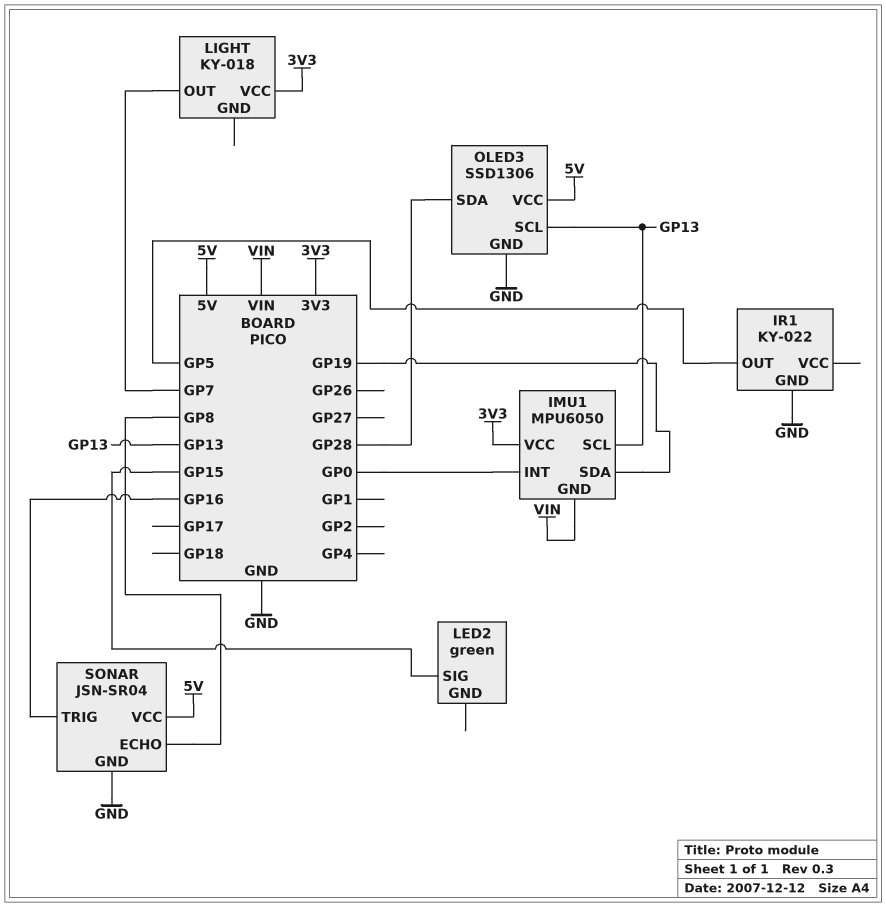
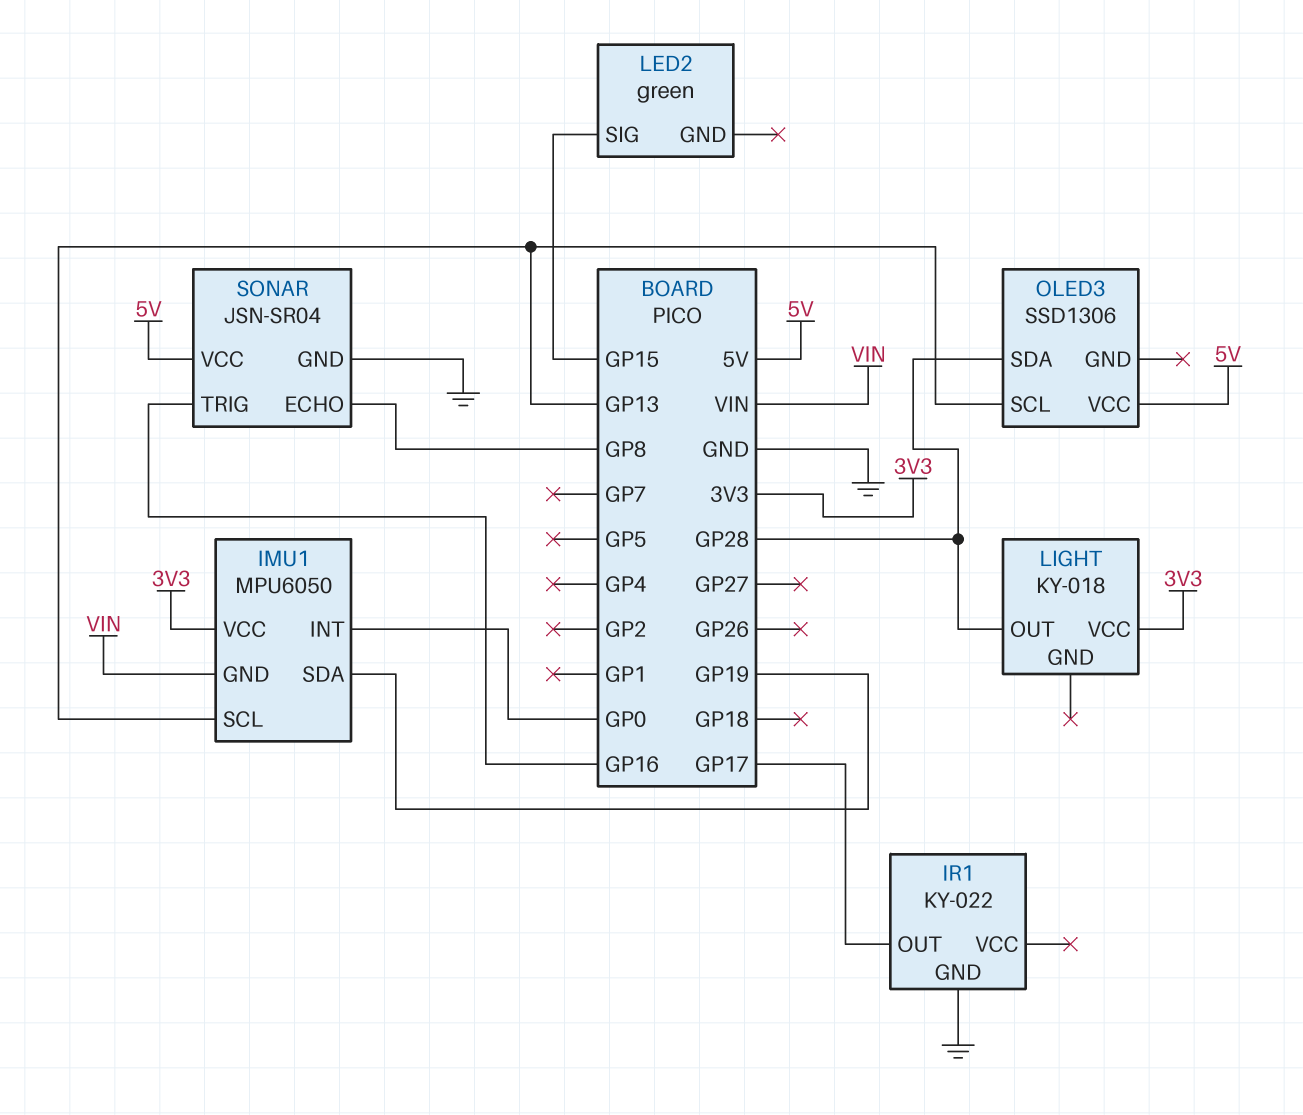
IR1 pin OUT: GP5 -> GP17
LIGHT pin OUT: GP7 -> GP28
OLED3 pin GND: GND -> none

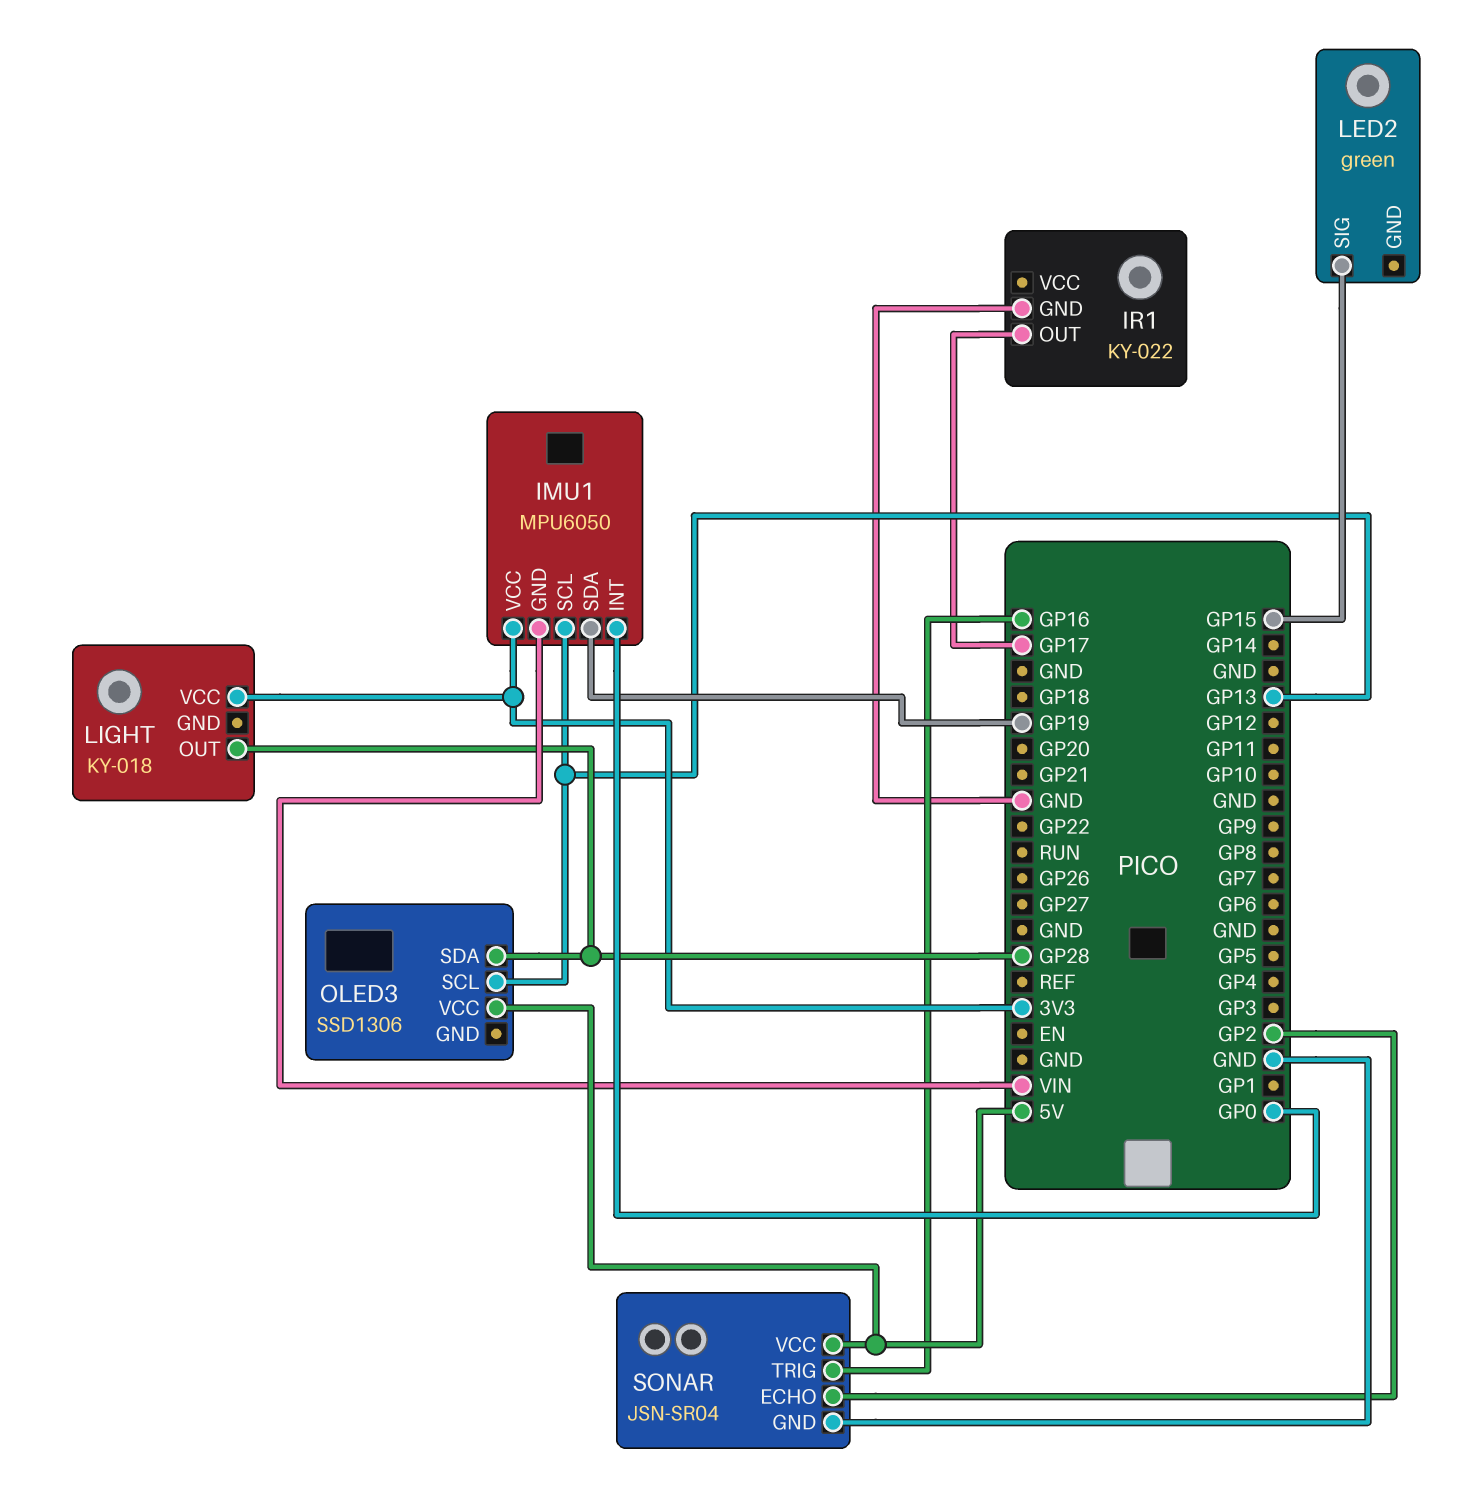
SONAR pin ECHO: GP8 -> GP2

